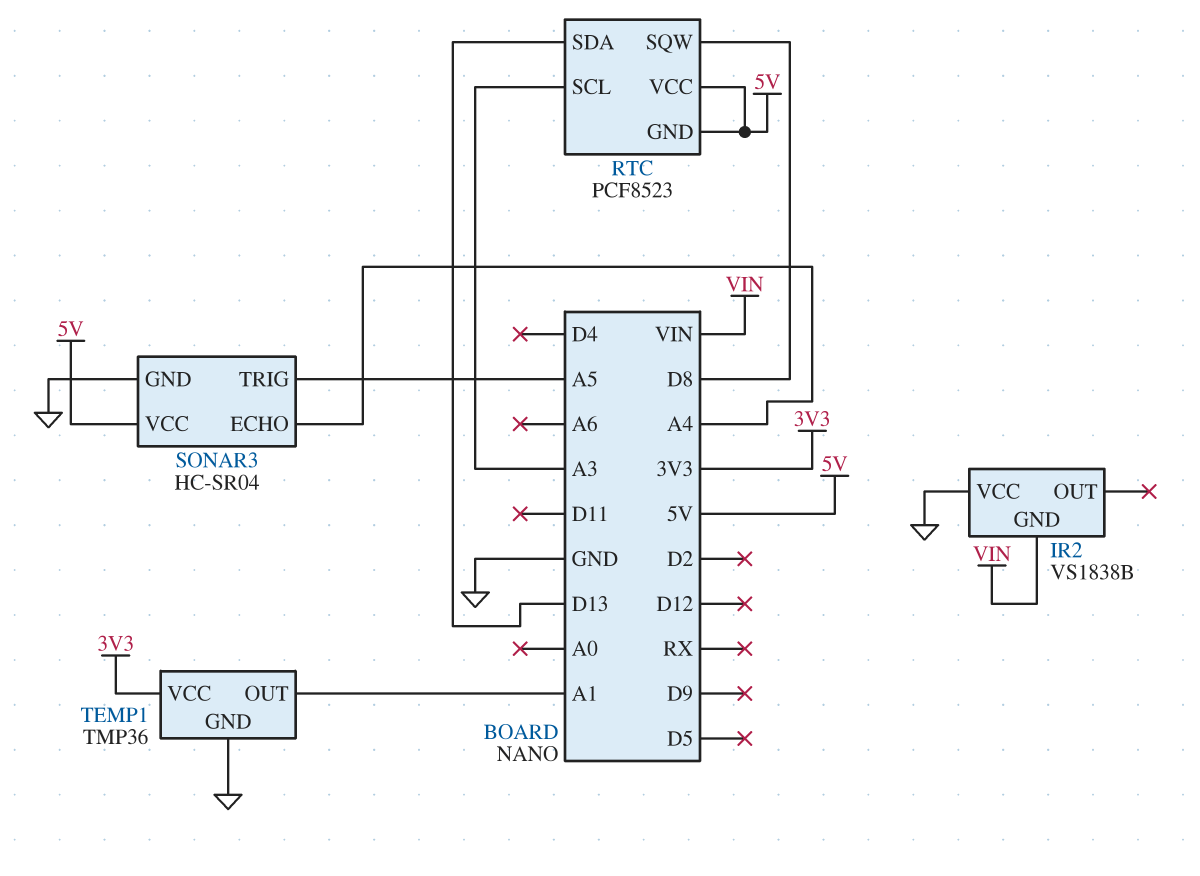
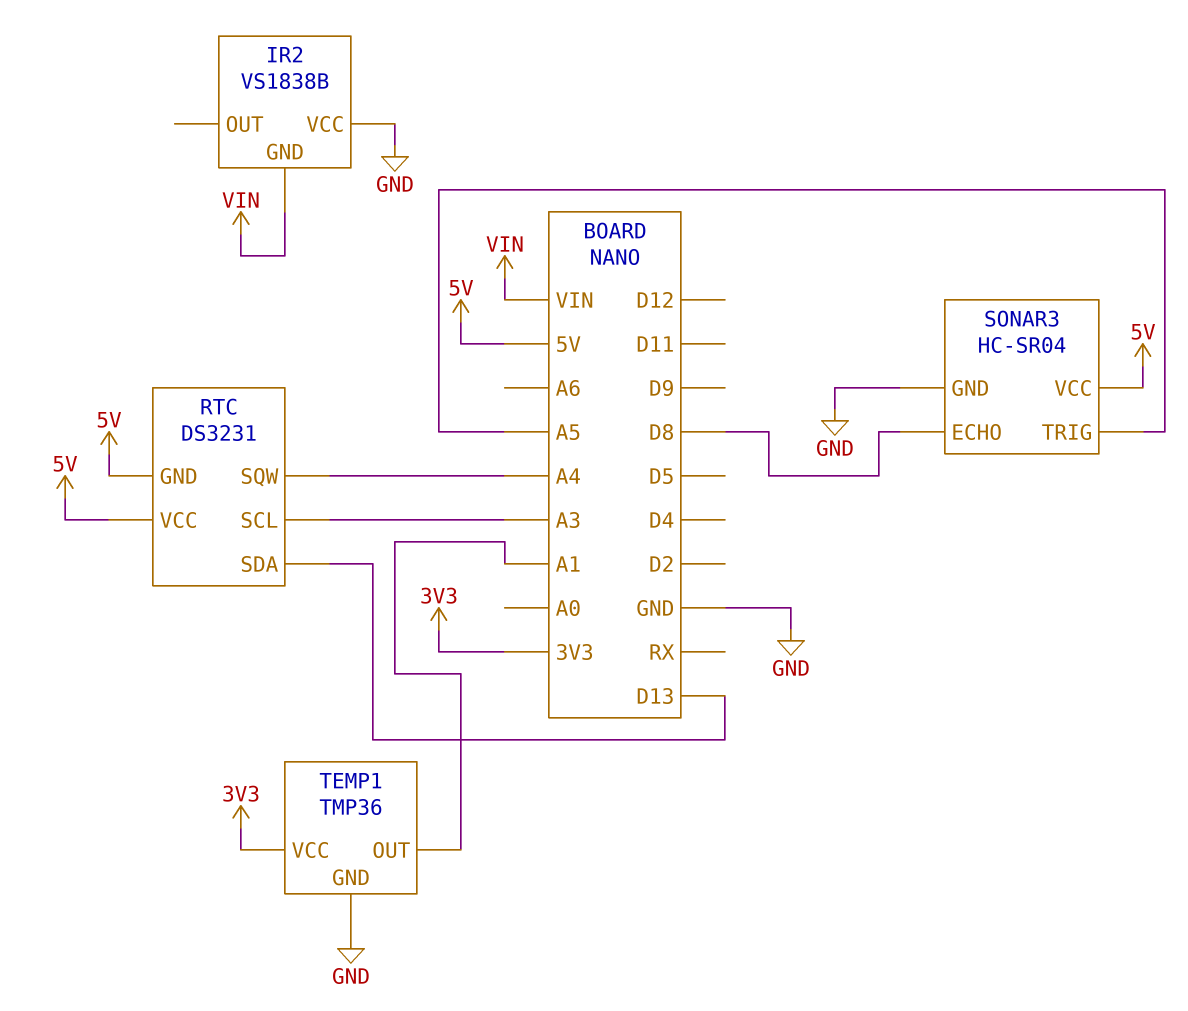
RTC: PCF8523 -> DS3231
RTC pin SQW: D8 -> A4
SONAR3 pin ECHO: A4 -> D8

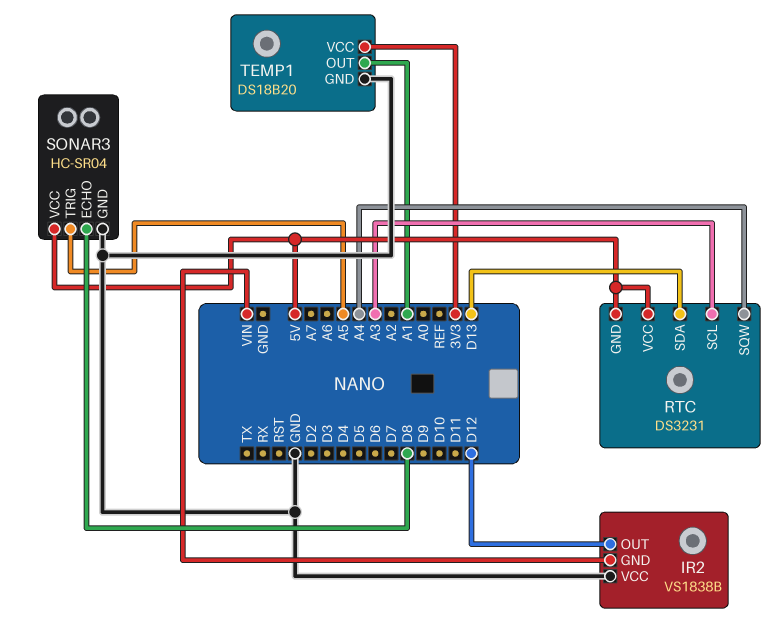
IR2 pin OUT: none -> D12
TEMP1: TMP36 -> DS18B20

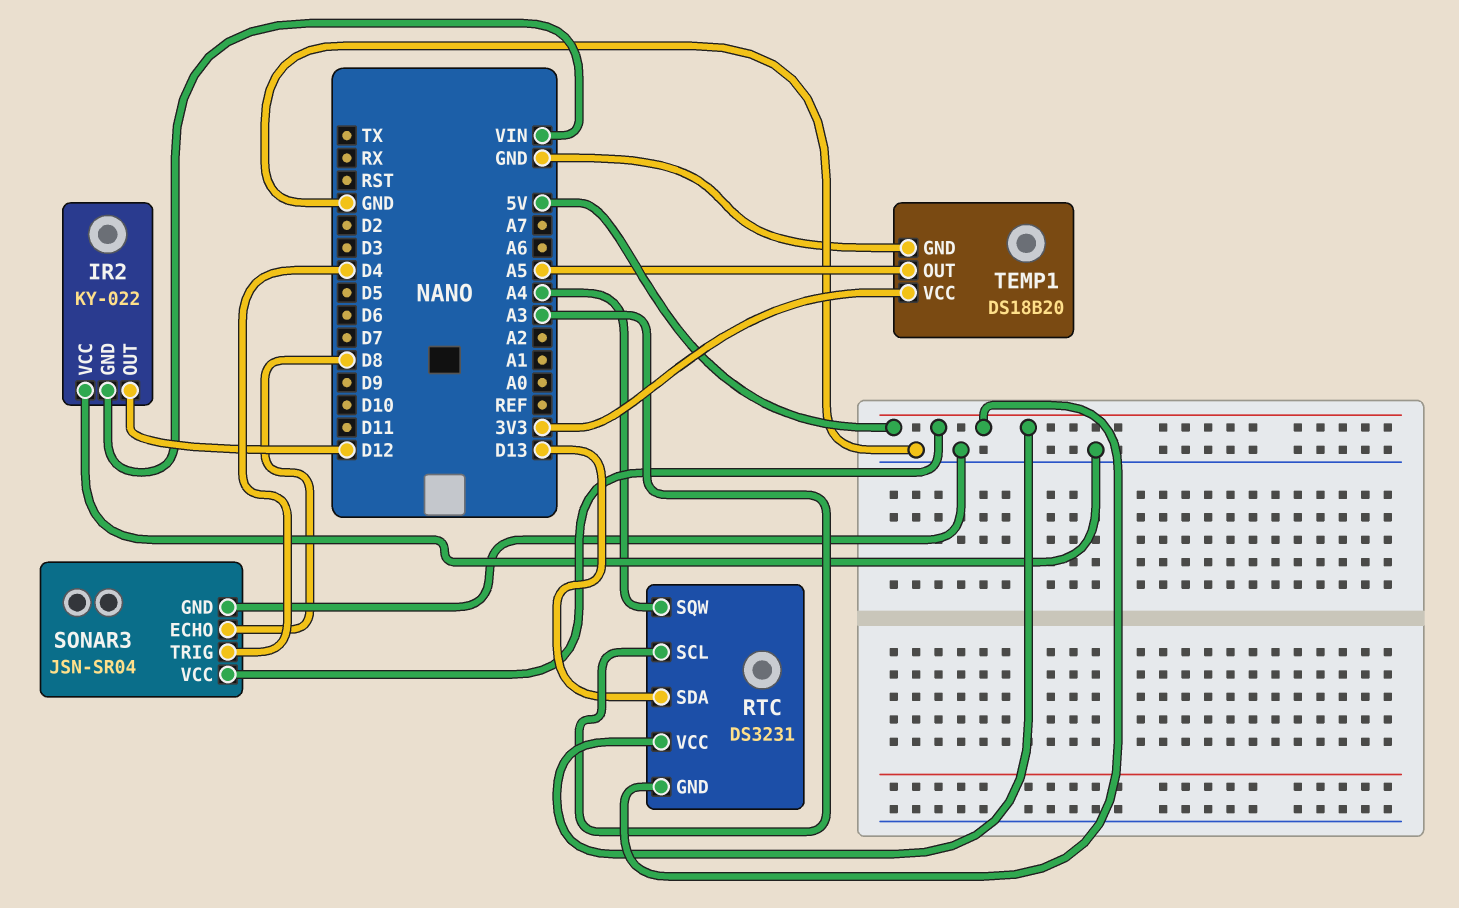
IR2: VS1838B -> KY-022
SONAR3: HC-SR04 -> JSN-SR04
SONAR3 pin TRIG: A5 -> D4
TEMP1 pin OUT: A1 -> A5

